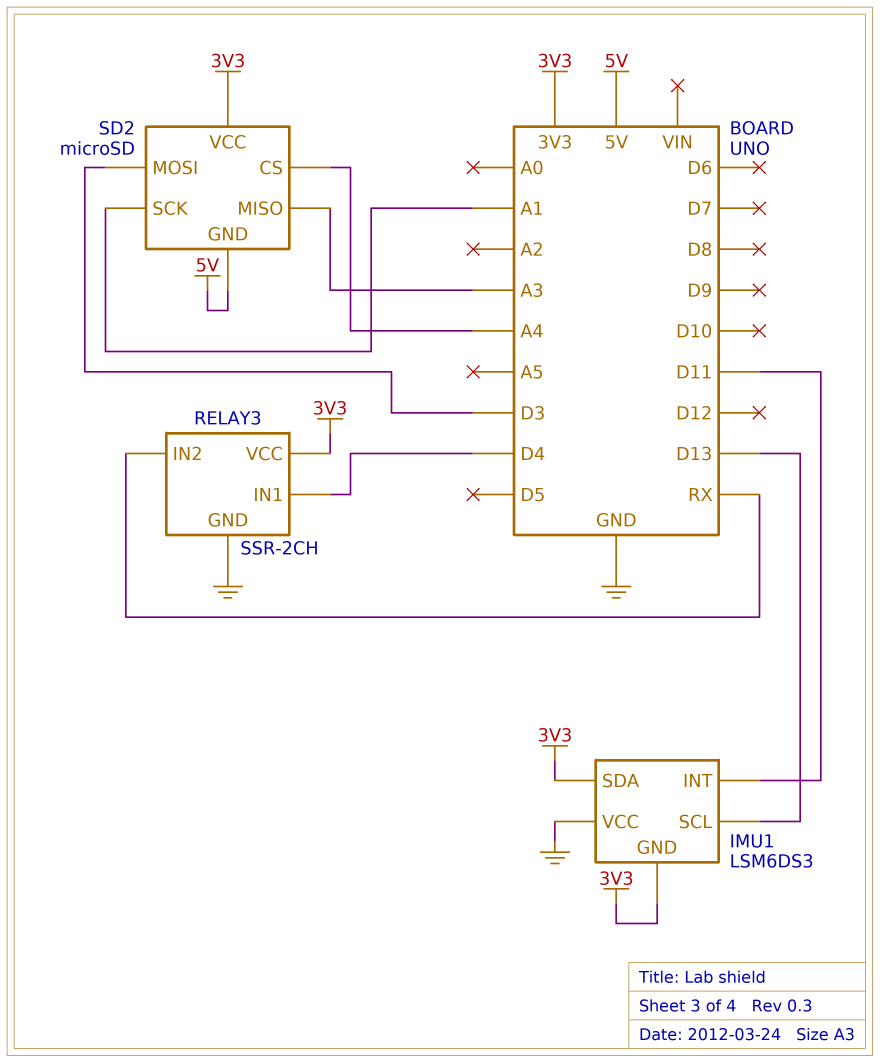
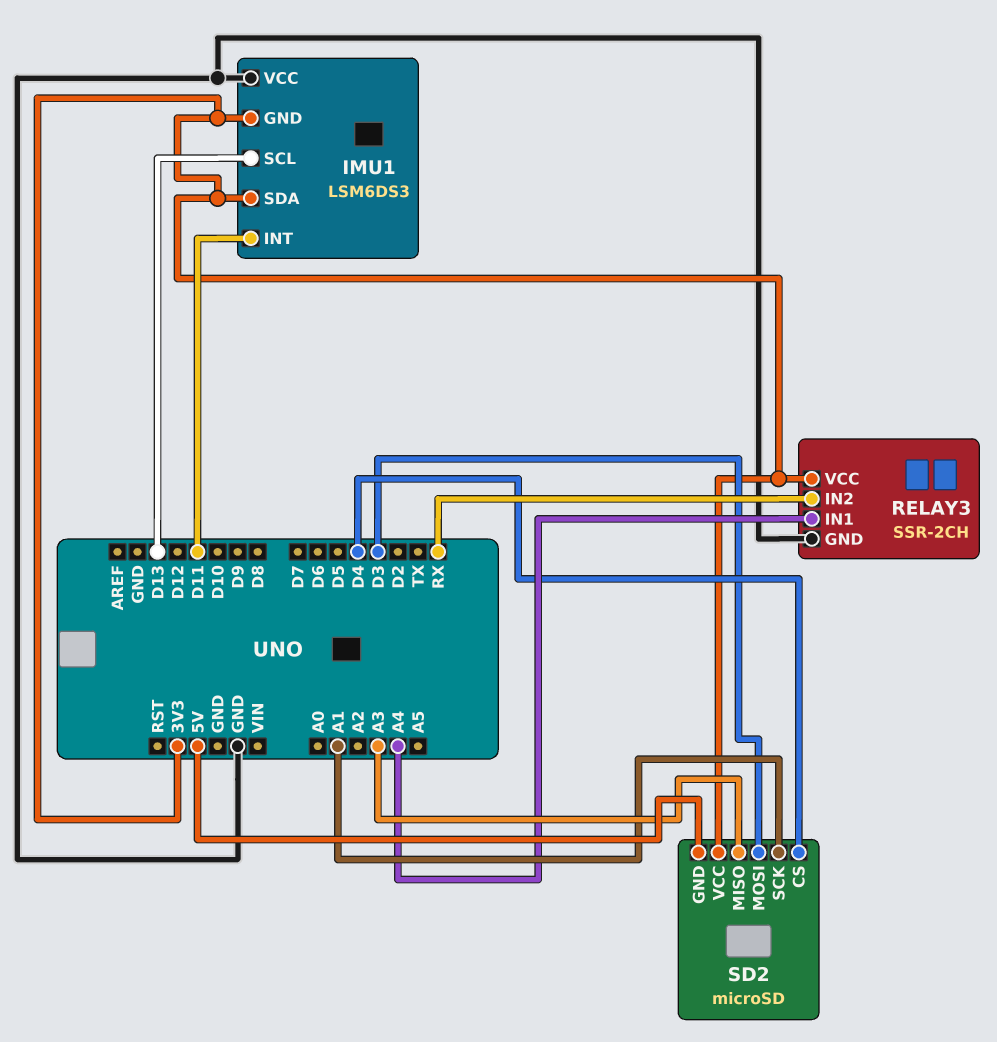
RELAY3 pin IN1: D4 -> A4
SD2 pin CS: A4 -> D4

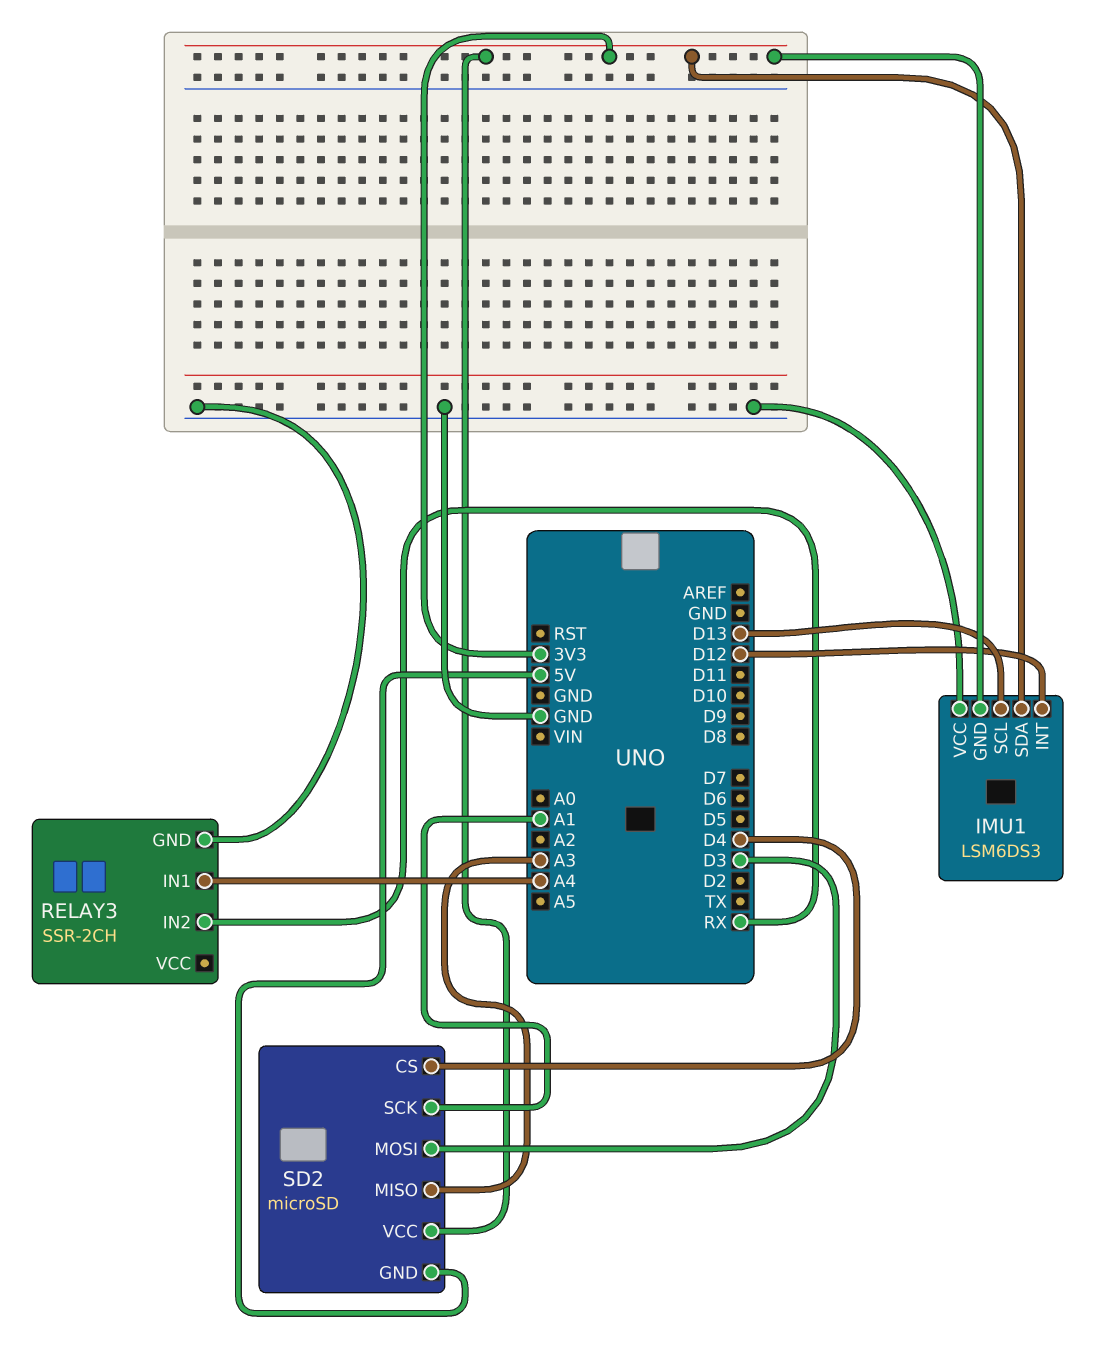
IMU1 pin INT: D11 -> D12
RELAY3 pin VCC: 3V3 -> none

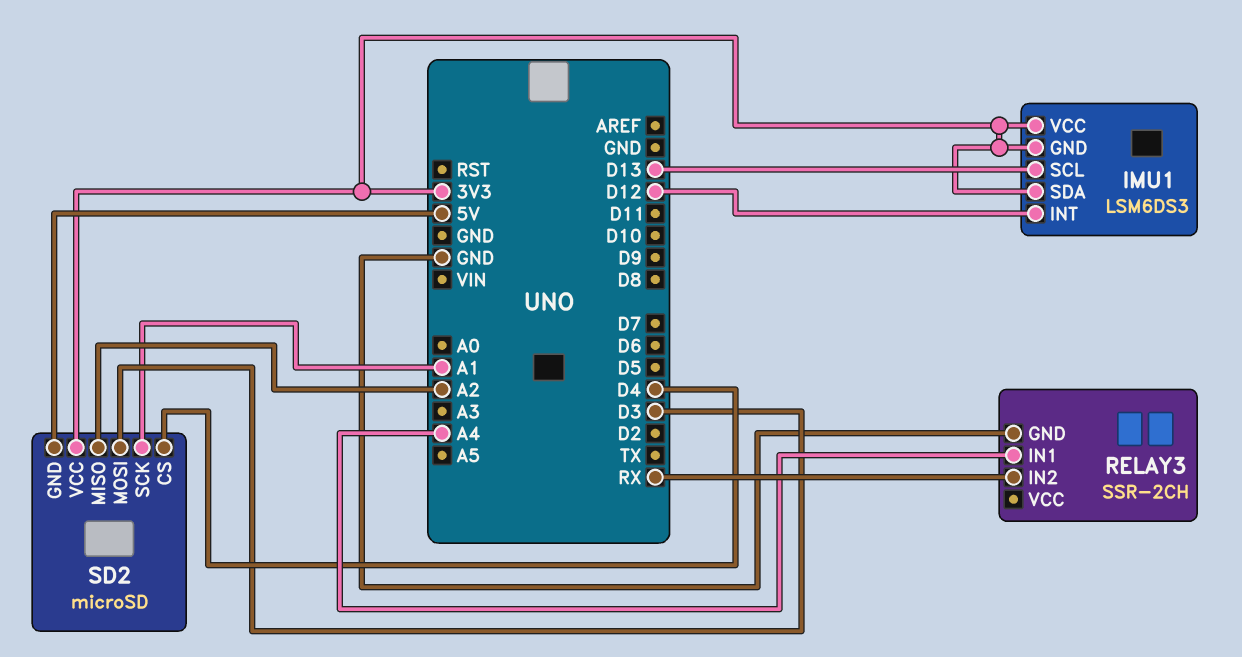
IMU1 pin VCC: GND -> 3V3
SD2 pin MISO: A3 -> A2

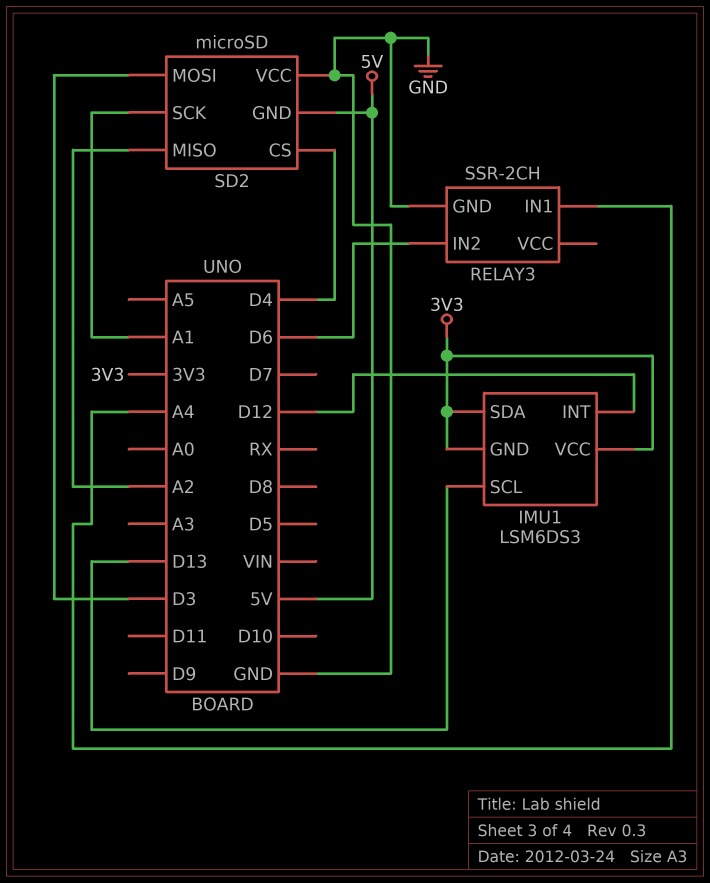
RELAY3 pin IN2: RX -> D6
SD2 pin VCC: 3V3 -> GND

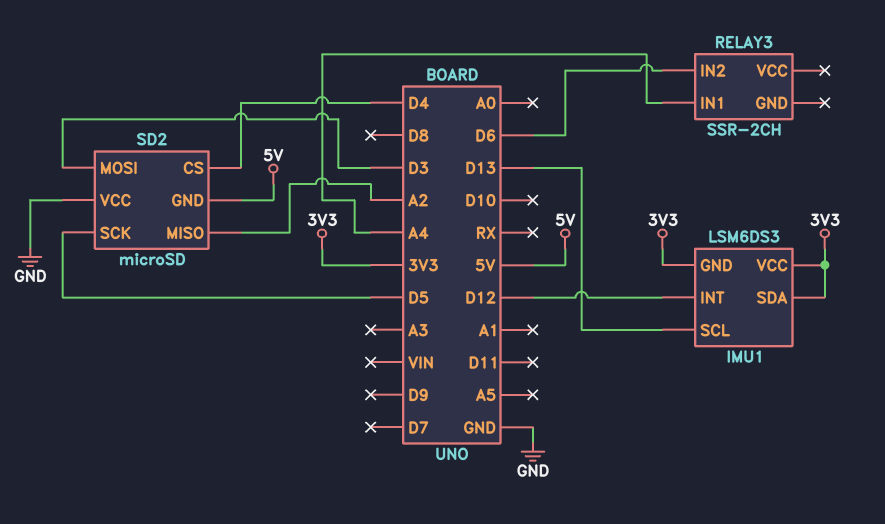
RELAY3 pin GND: GND -> none
SD2 pin SCK: A1 -> D5

